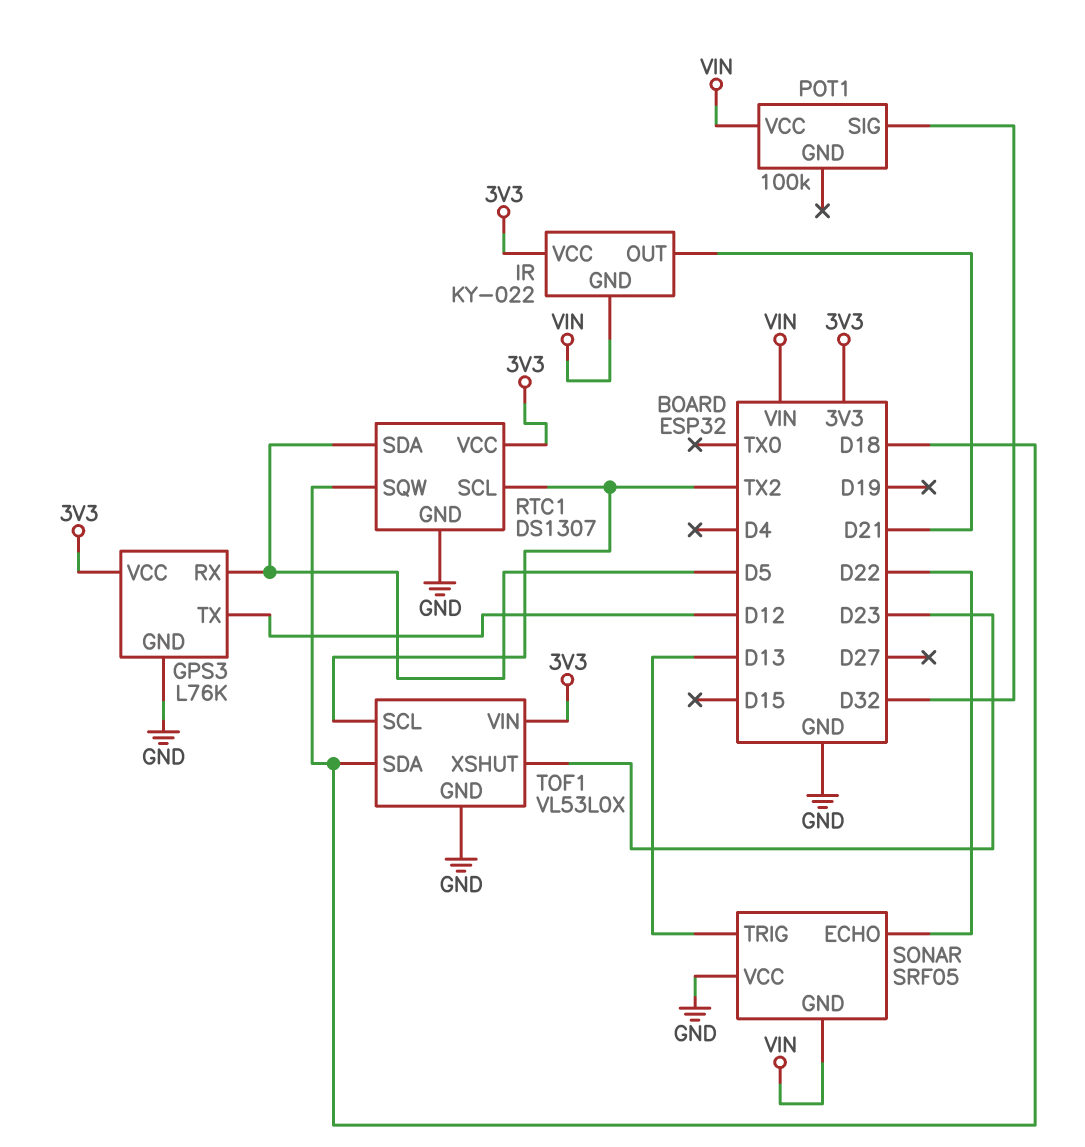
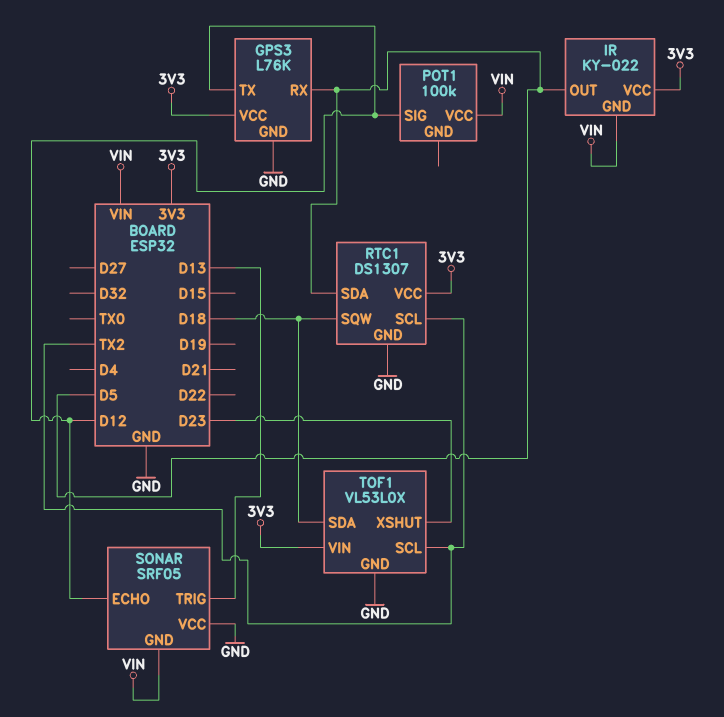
IR pin OUT: D21 -> D5
POT1 pin SIG: D32 -> D12
SONAR pin ECHO: D22 -> D12

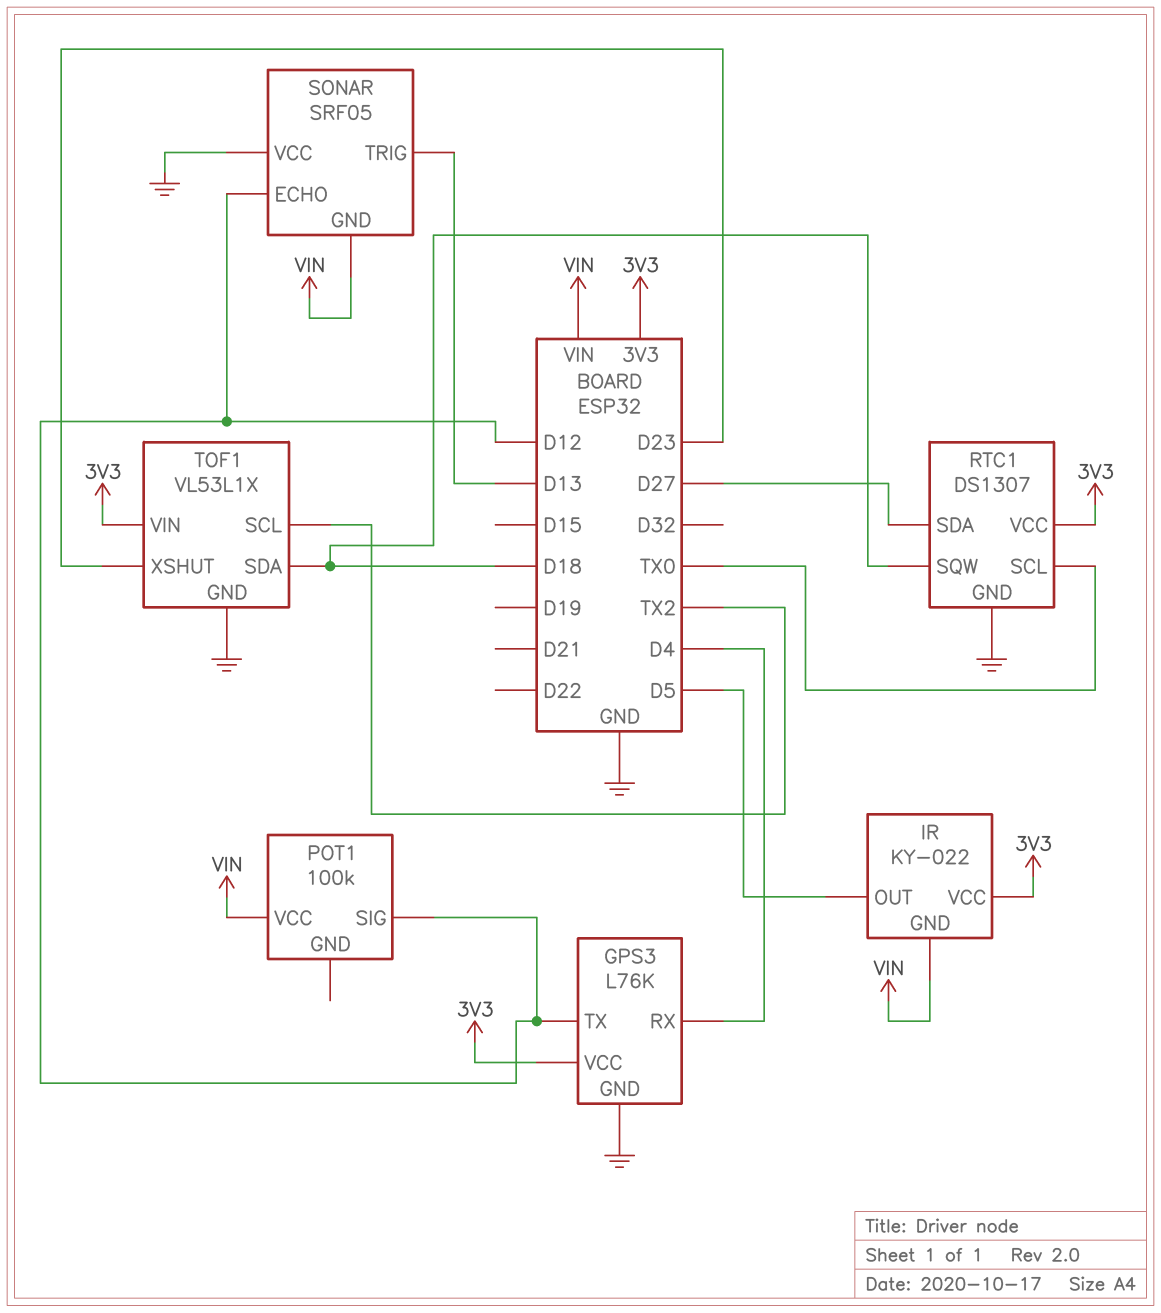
GPS3 pin RX: D5 -> D4
RTC1 pin SCL: TX2 -> TX0
RTC1 pin SDA: D5 -> D27
TOF1: VL53L0X -> VL53L1X

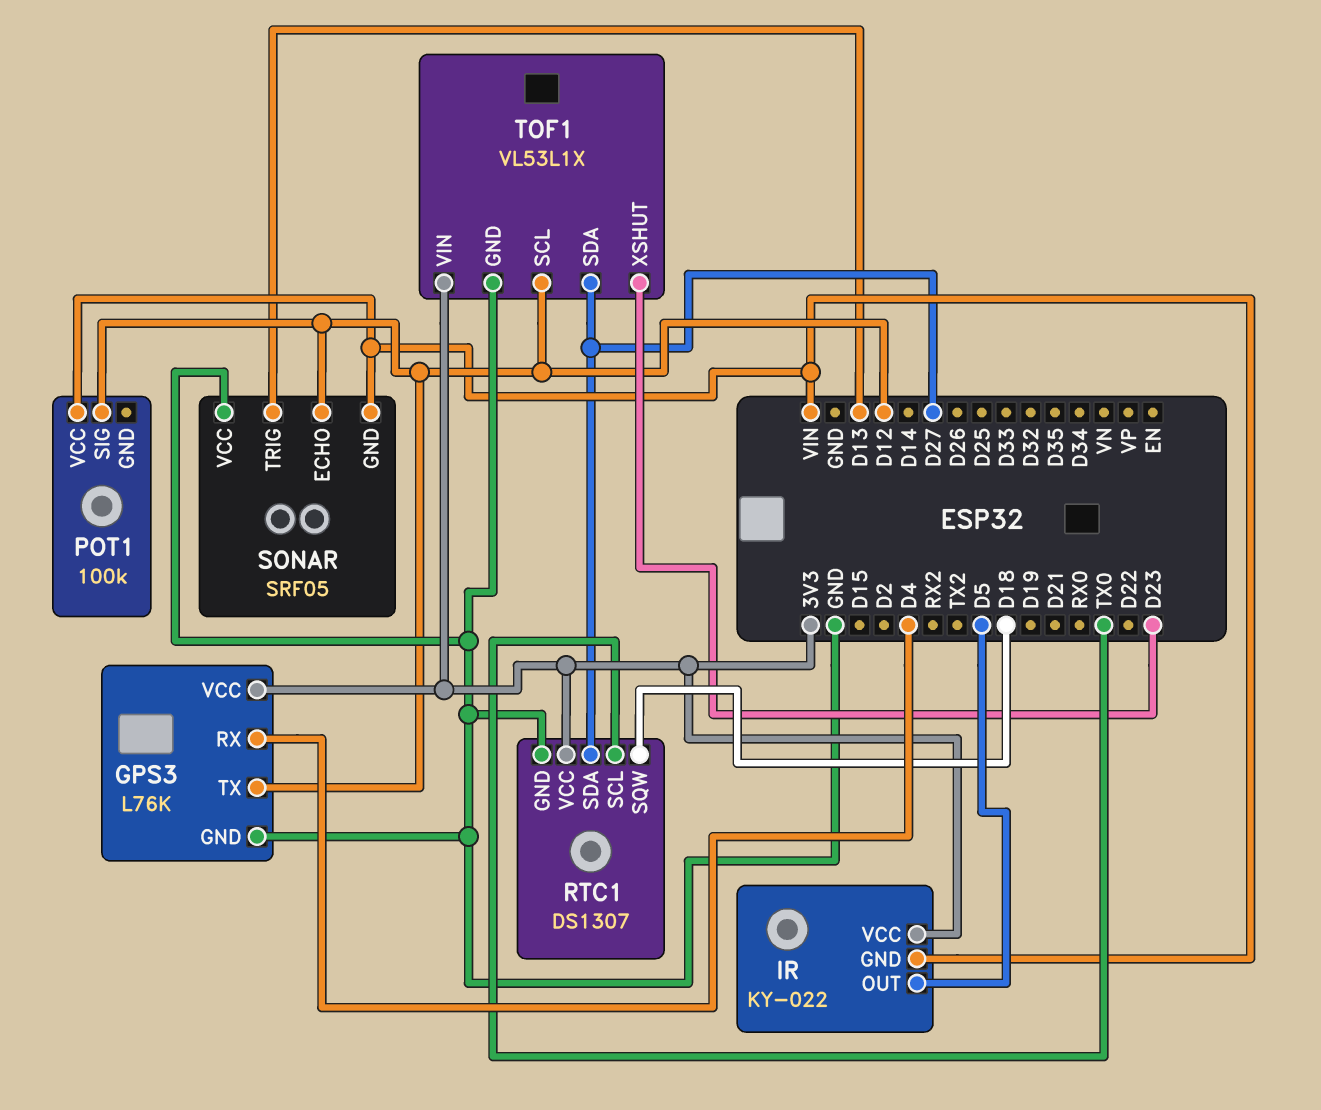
TOF1 pin SCL: TX2 -> D12
TOF1 pin SDA: D18 -> D27

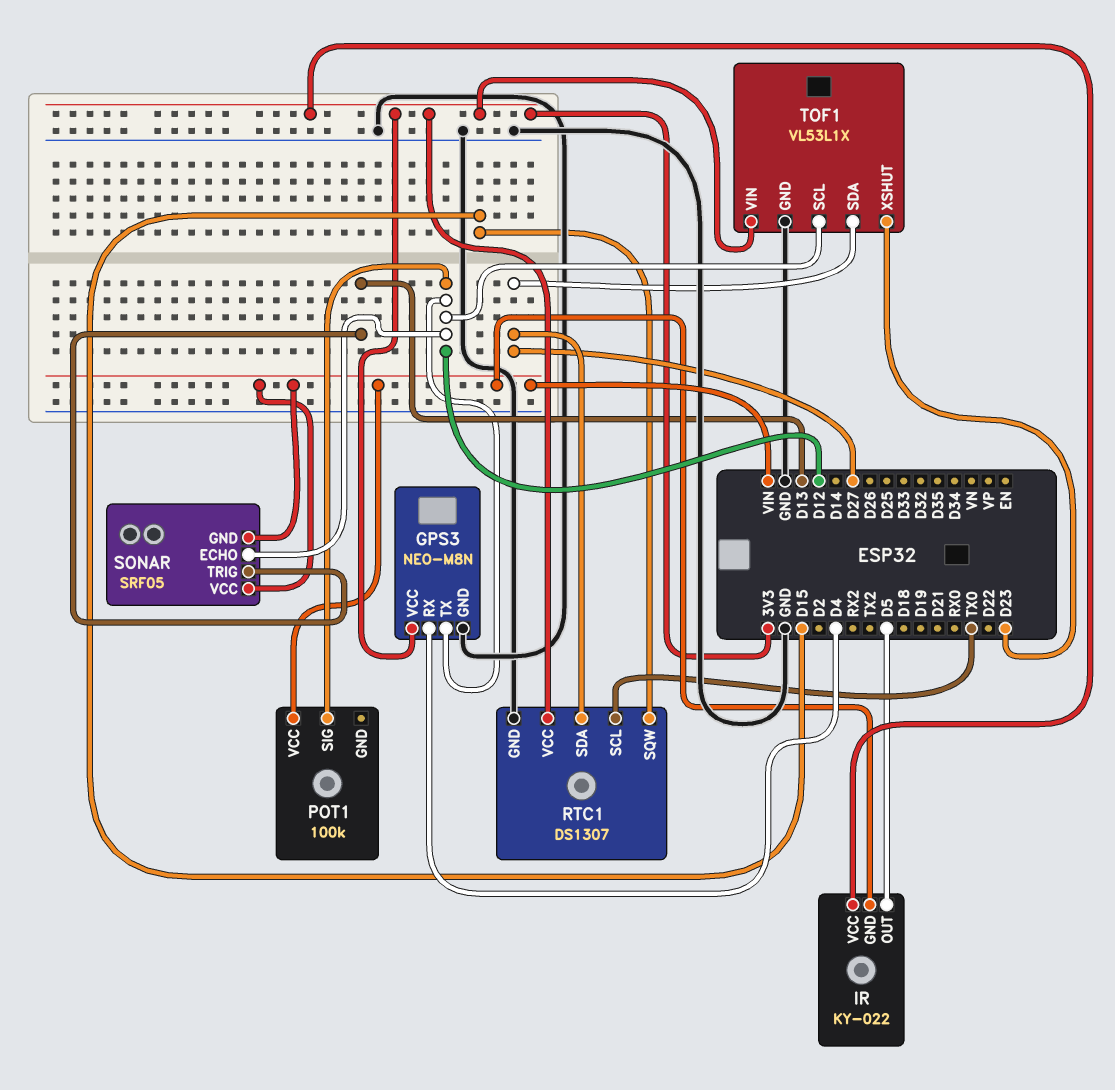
GPS3: L76K -> NEO-M8N
RTC1 pin SQW: D18 -> D15
SONAR pin VCC: GND -> VIN

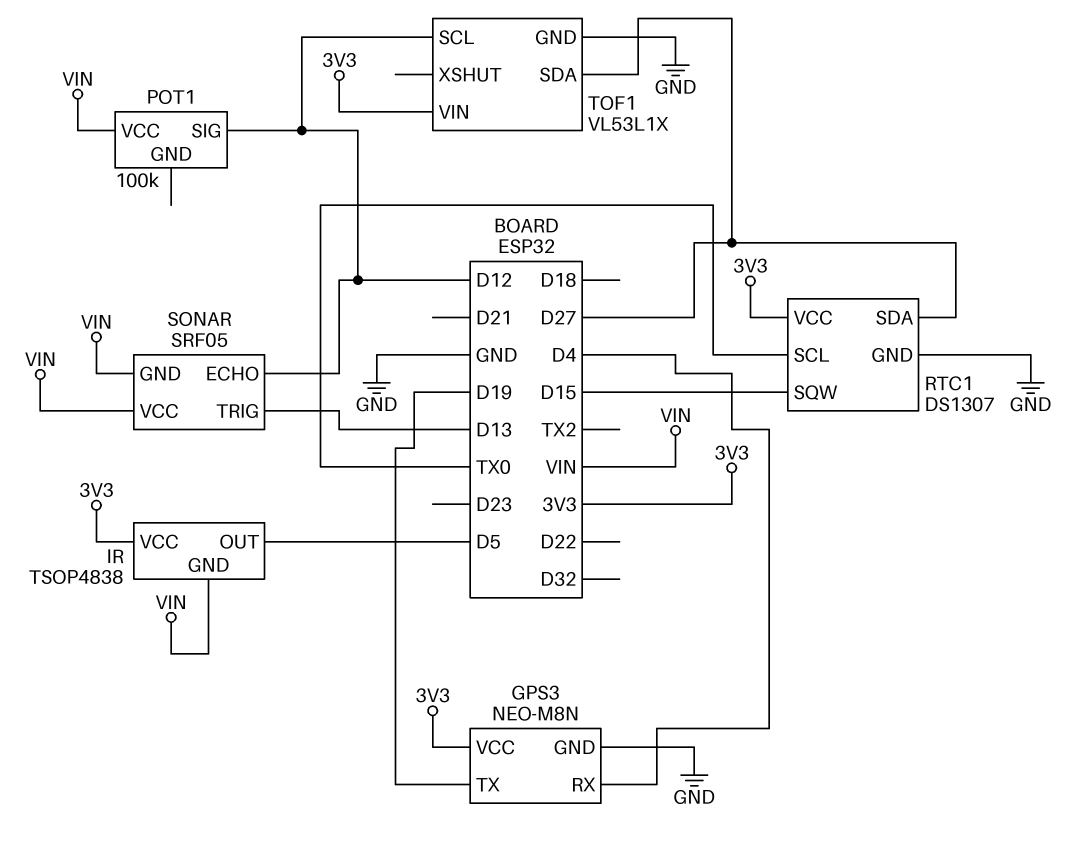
GPS3 pin TX: D12 -> D19
IR: KY-022 -> TSOP4838
TOF1 pin XSHUT: D23 -> none

